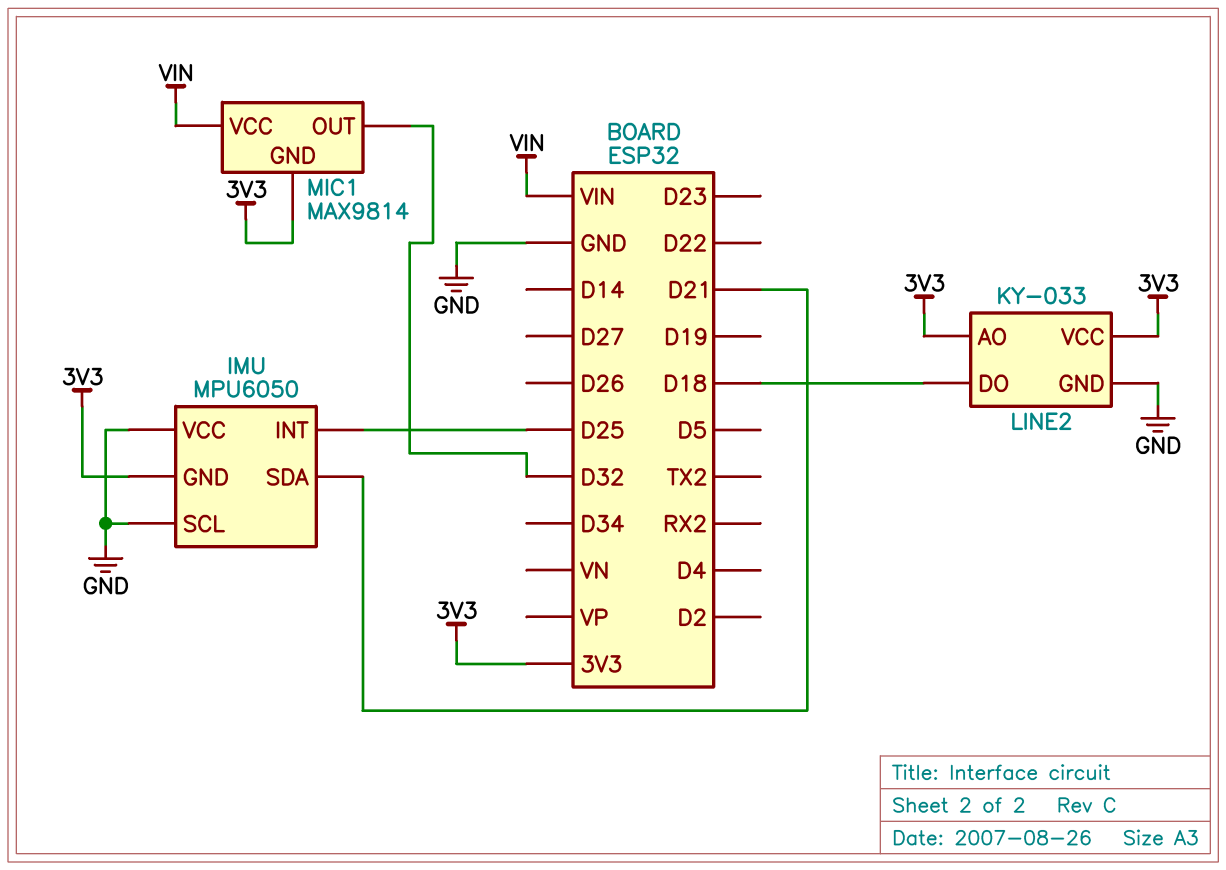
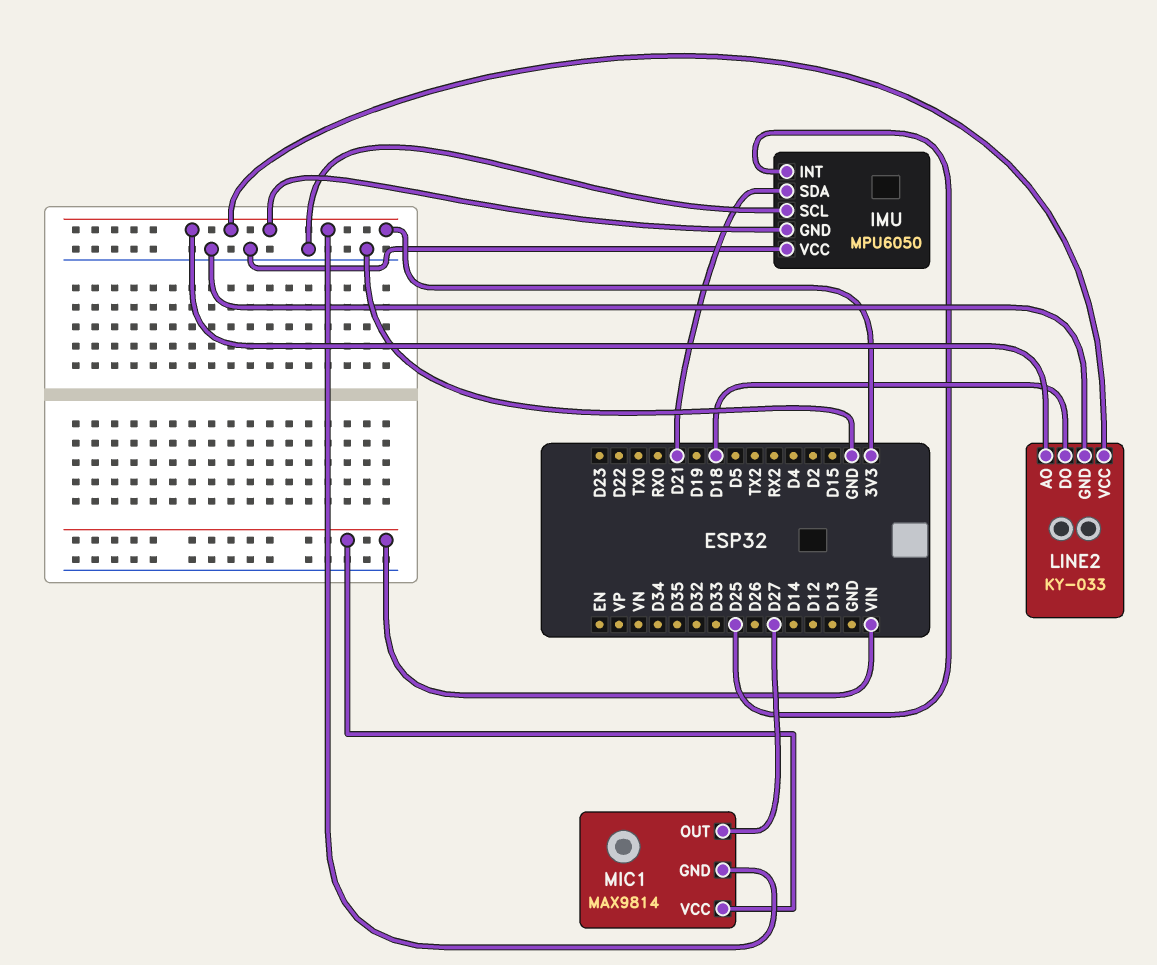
MIC1 pin OUT: D32 -> D27

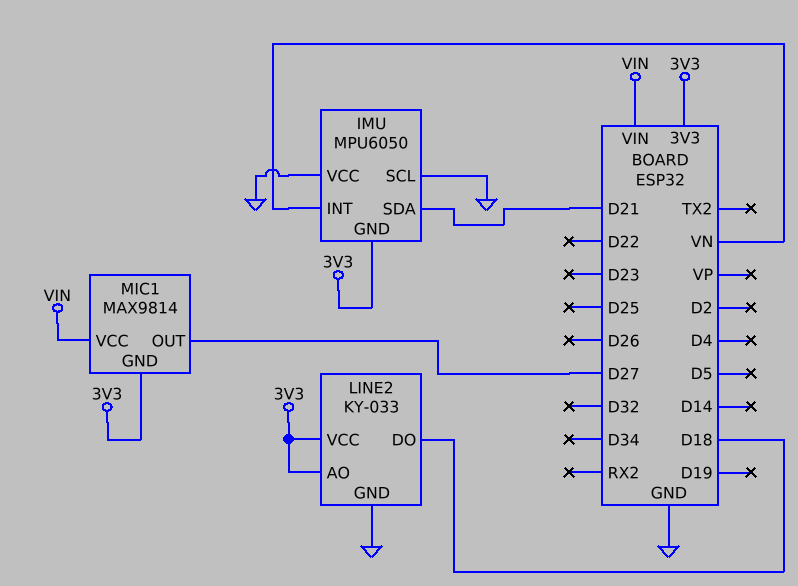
IMU pin INT: D25 -> VN

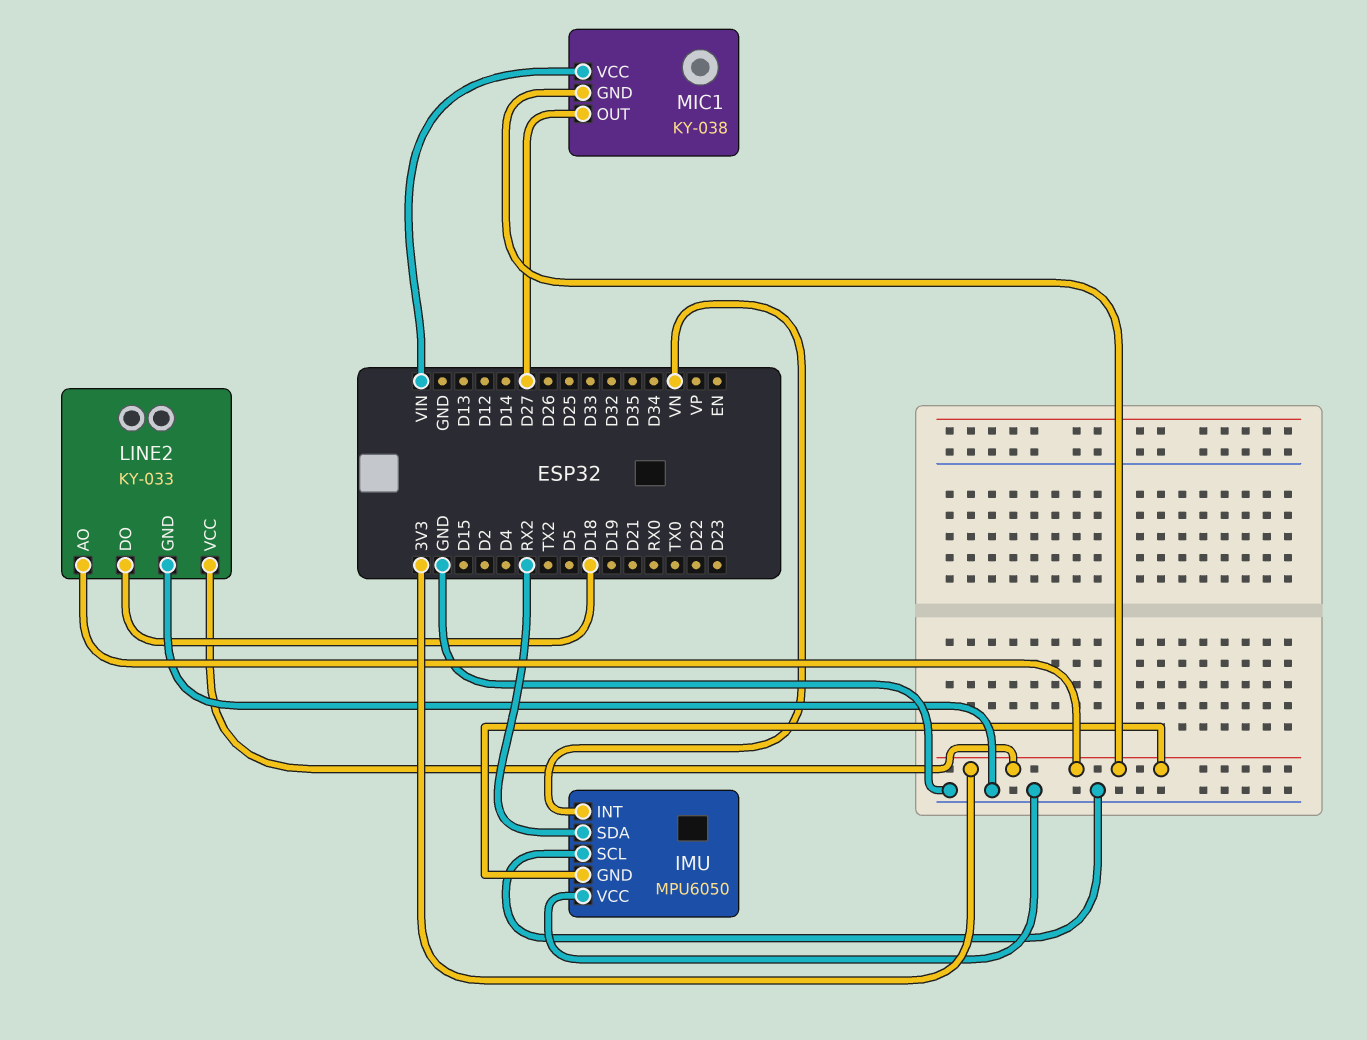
IMU pin SDA: D21 -> RX2
MIC1: MAX9814 -> KY-038

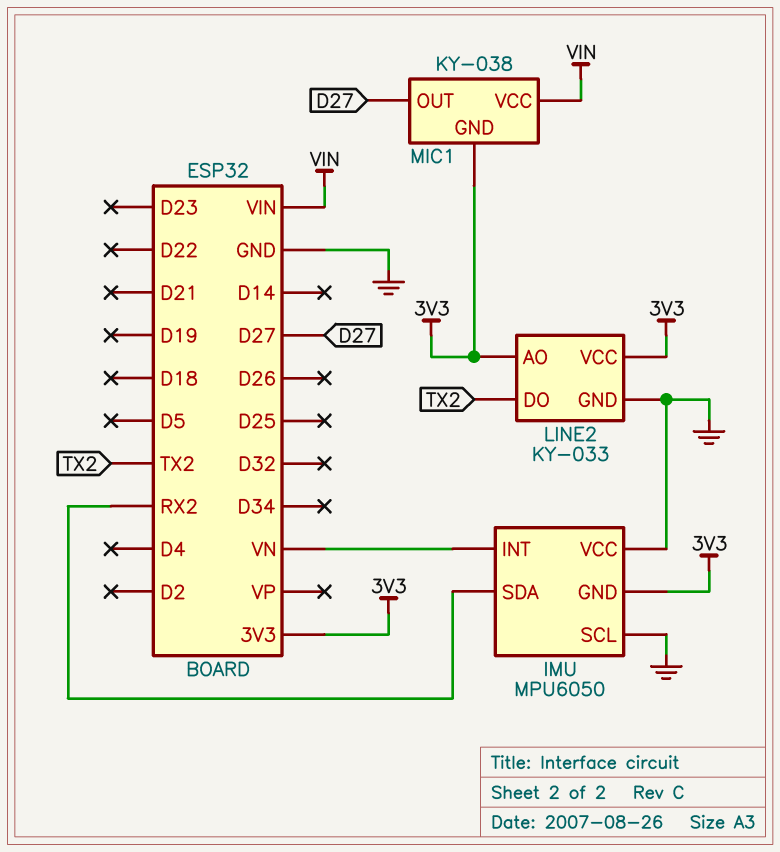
LINE2 pin DO: D18 -> TX2

